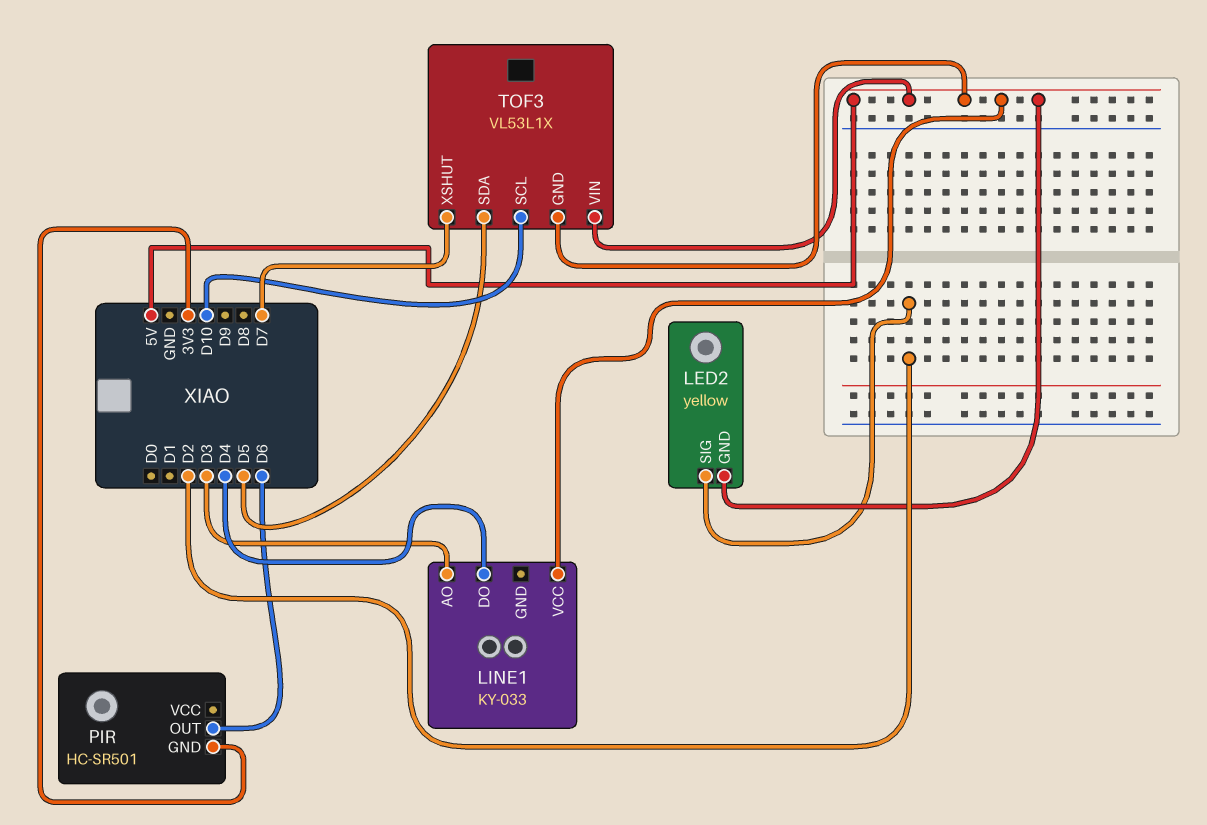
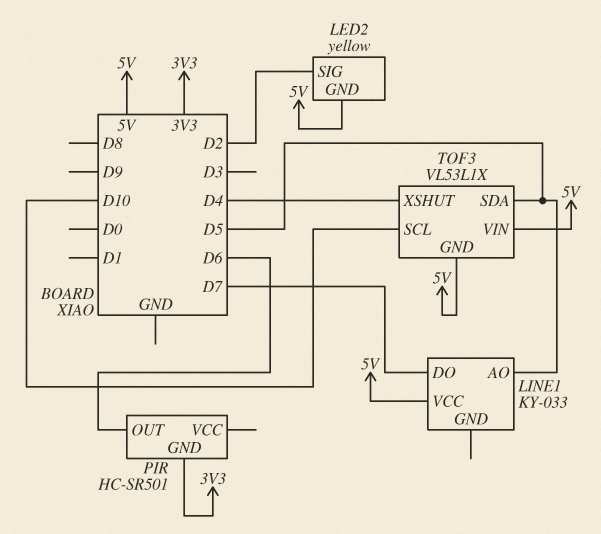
LINE1 pin AO: D3 -> D5
LINE1 pin DO: D4 -> D7
TOF3 pin XSHUT: D7 -> D4

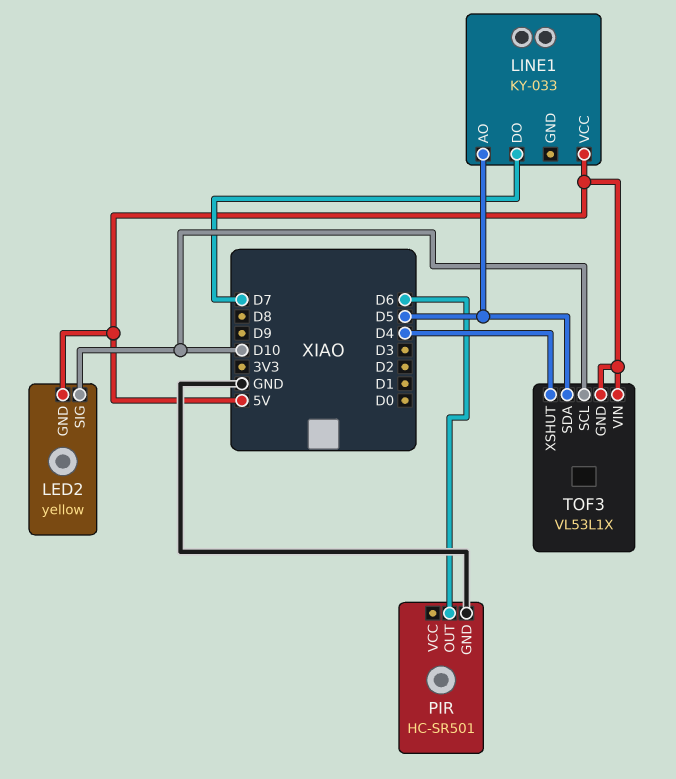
LED2 pin SIG: D2 -> D10
PIR pin GND: 3V3 -> GND

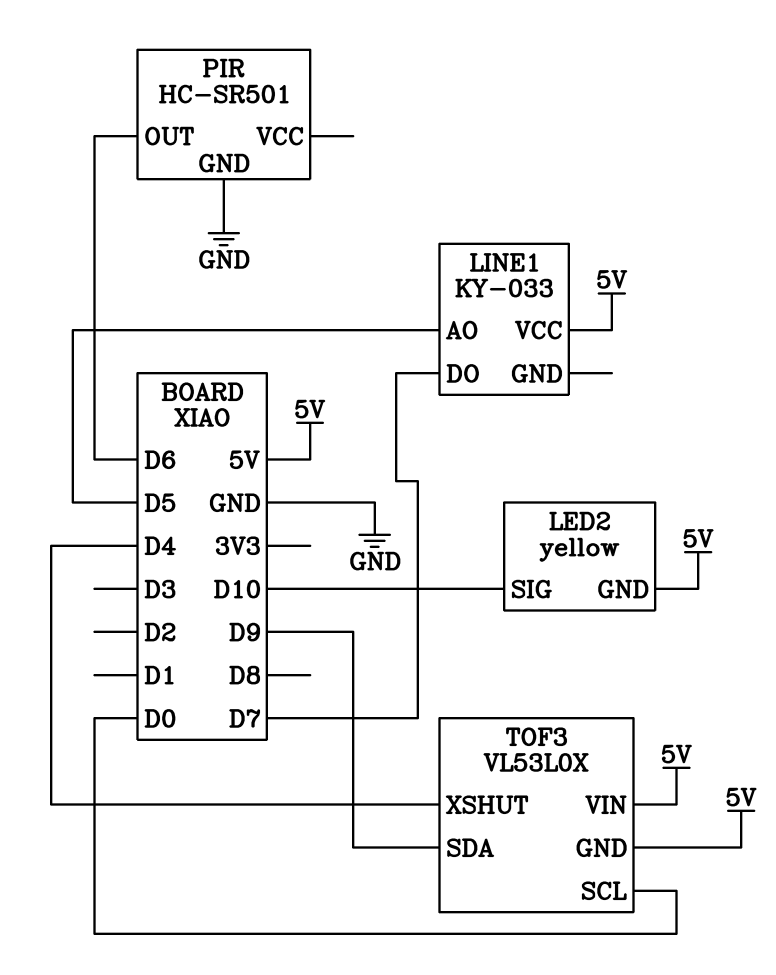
TOF3: VL53L1X -> VL53L0X
TOF3 pin SCL: D10 -> D0
TOF3 pin SDA: D5 -> D9

